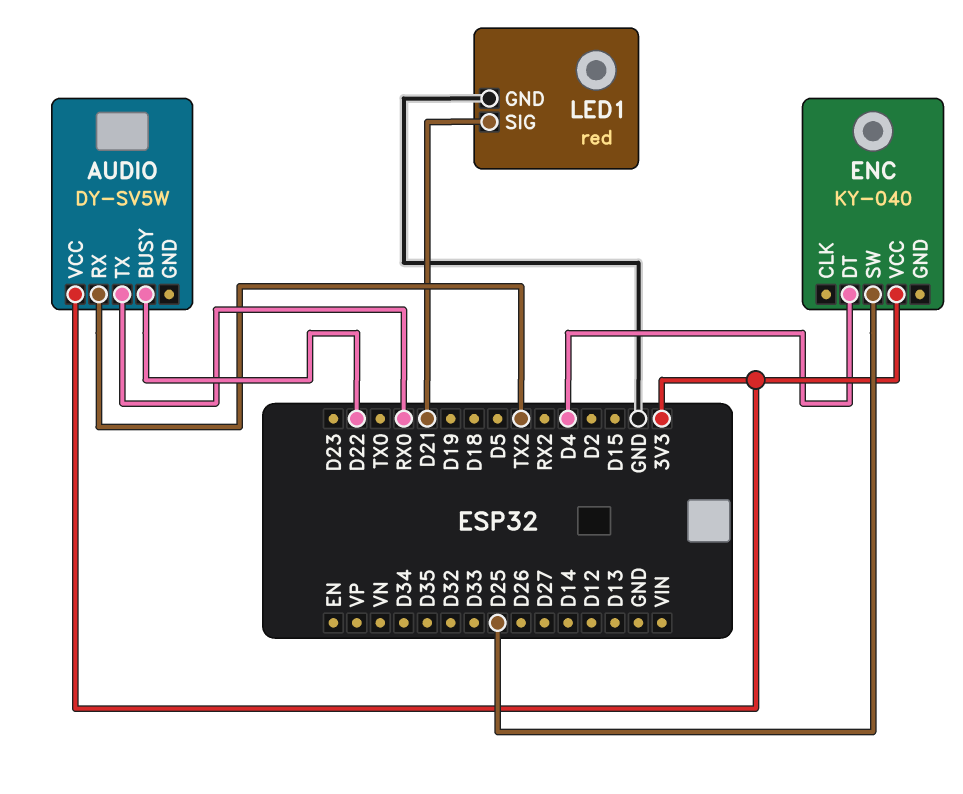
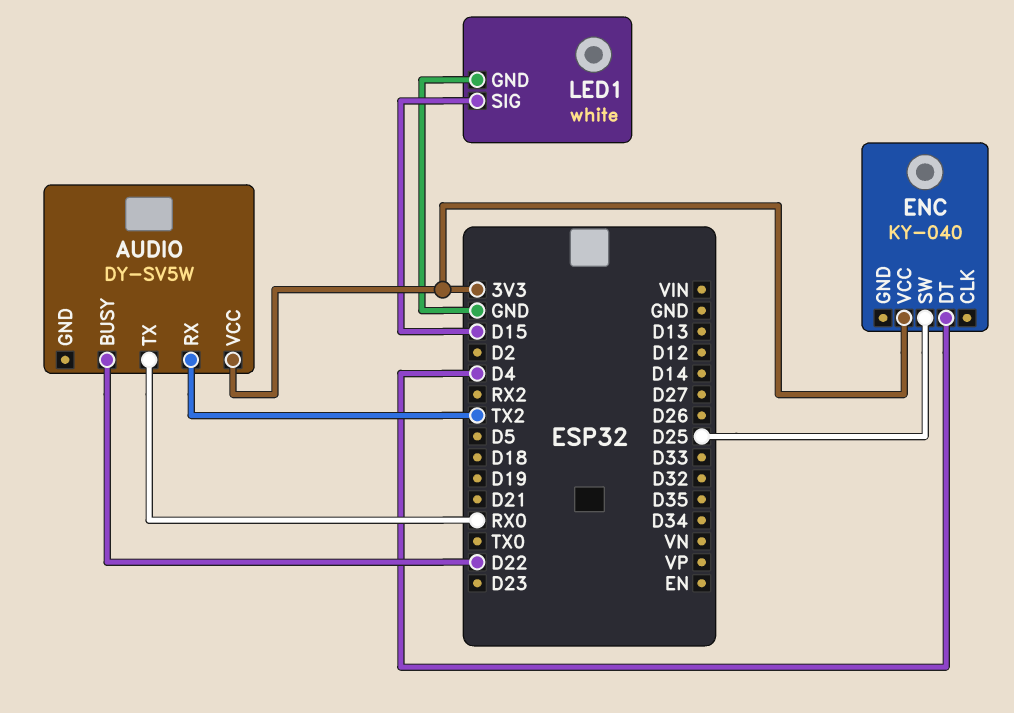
LED1: red -> white
LED1 pin SIG: D21 -> D15

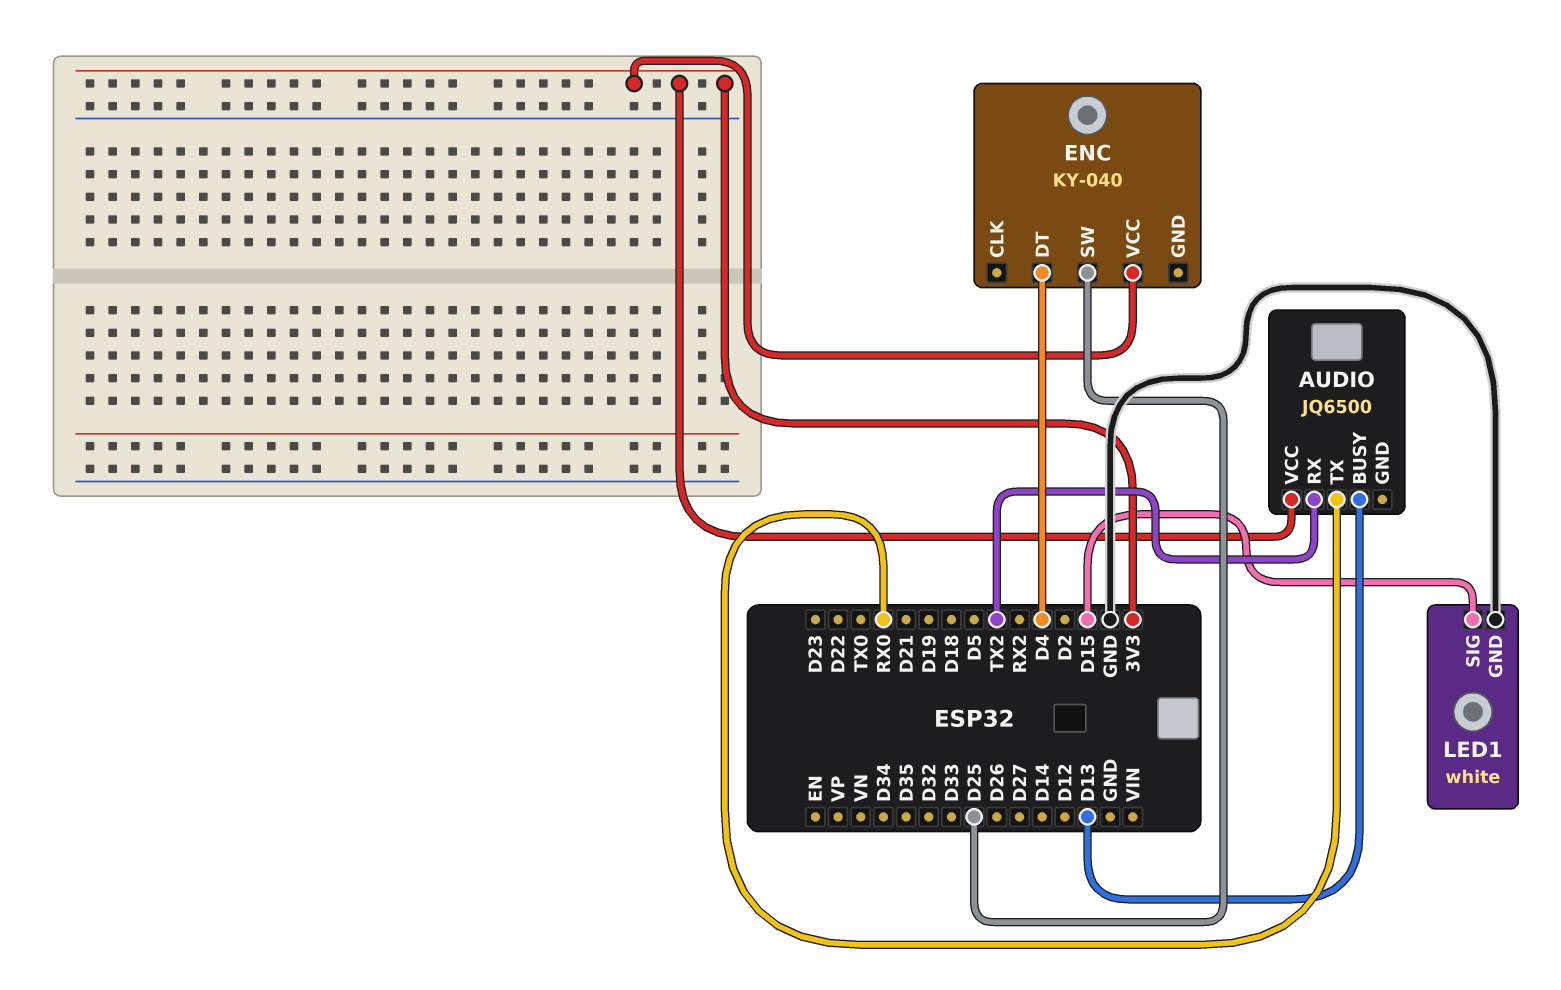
AUDIO: DY-SV5W -> JQ6500
AUDIO pin BUSY: D22 -> D13

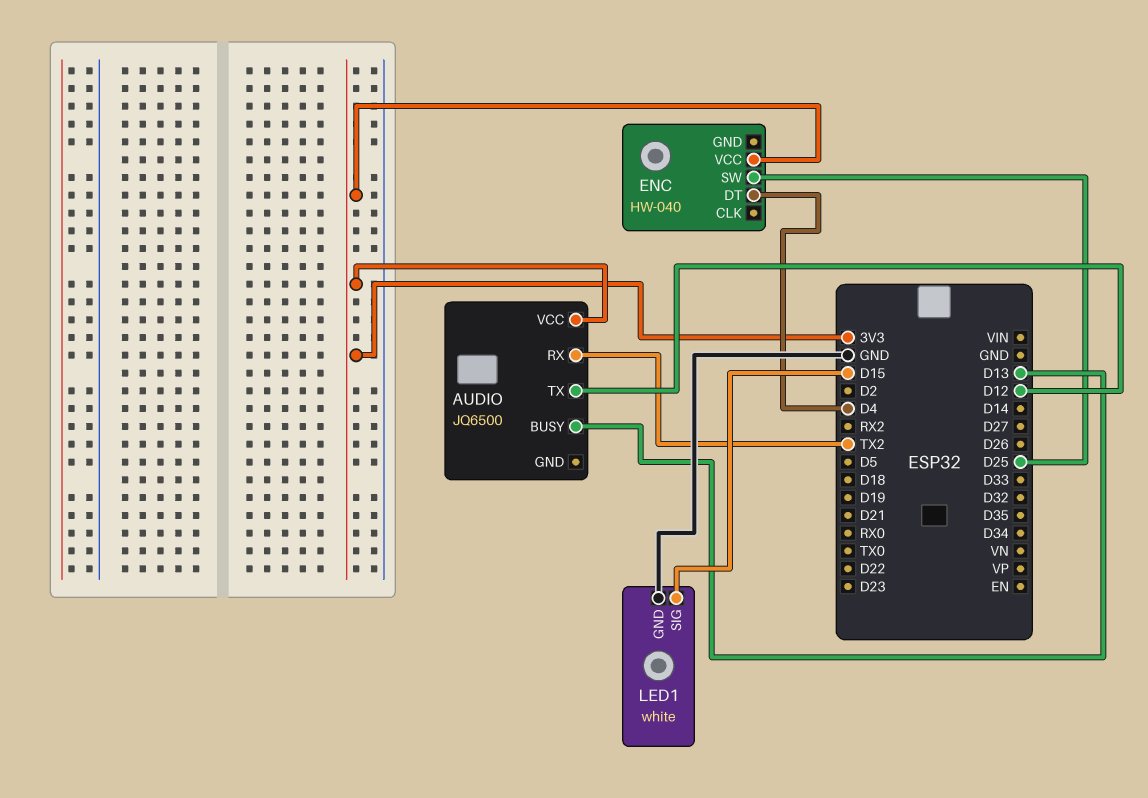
AUDIO pin TX: RX0 -> D12
ENC: KY-040 -> HW-040

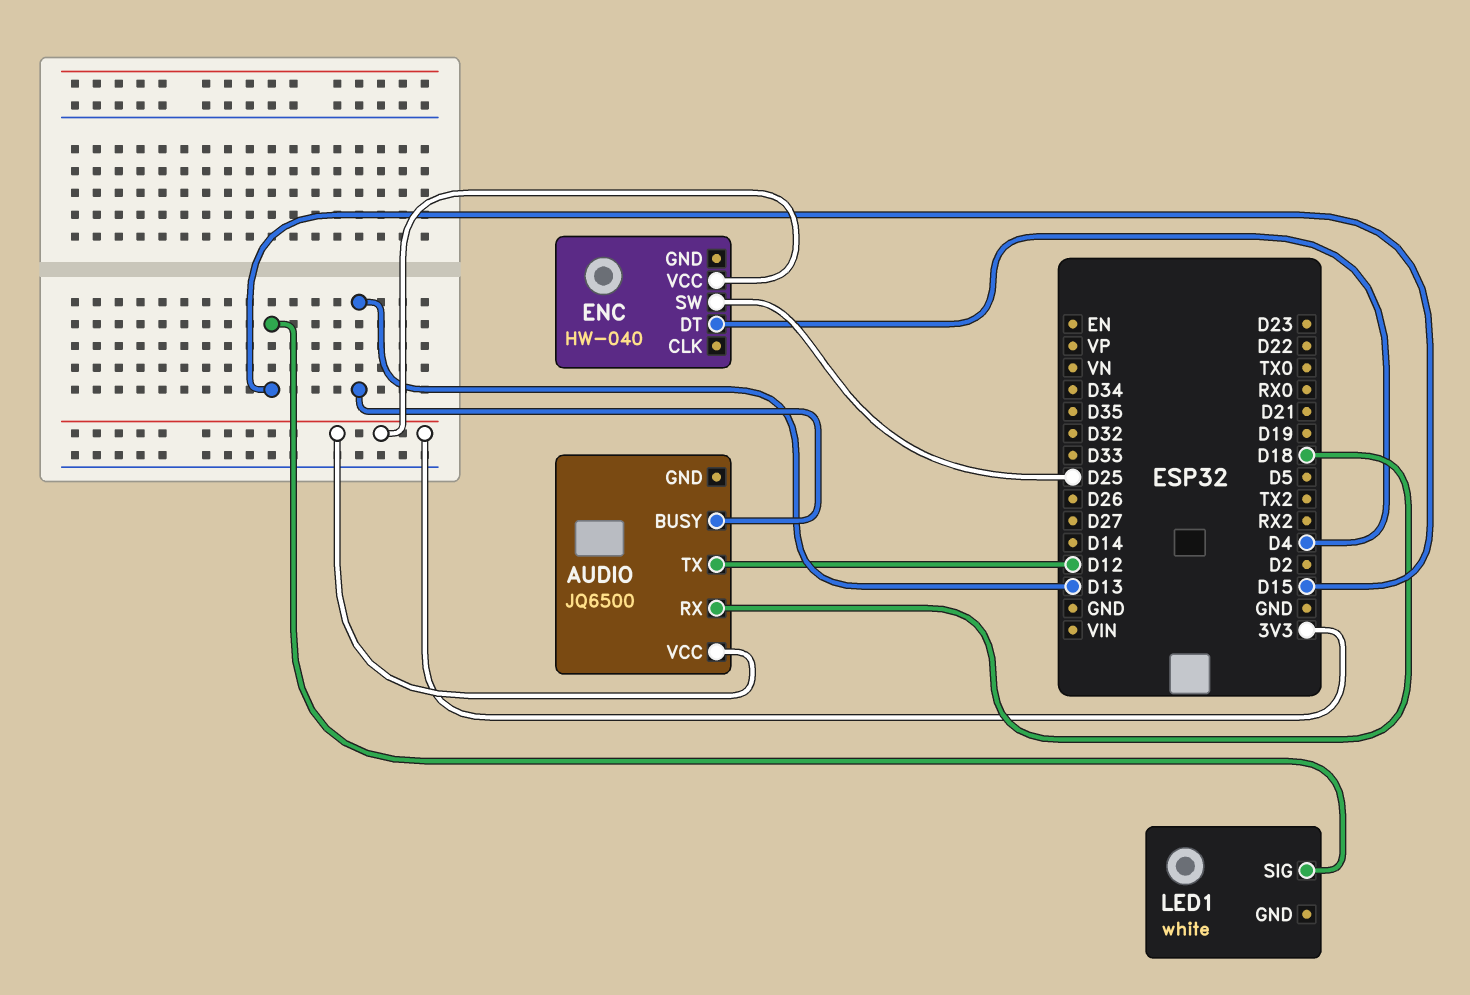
AUDIO pin RX: TX2 -> D18
LED1 pin GND: GND -> none

